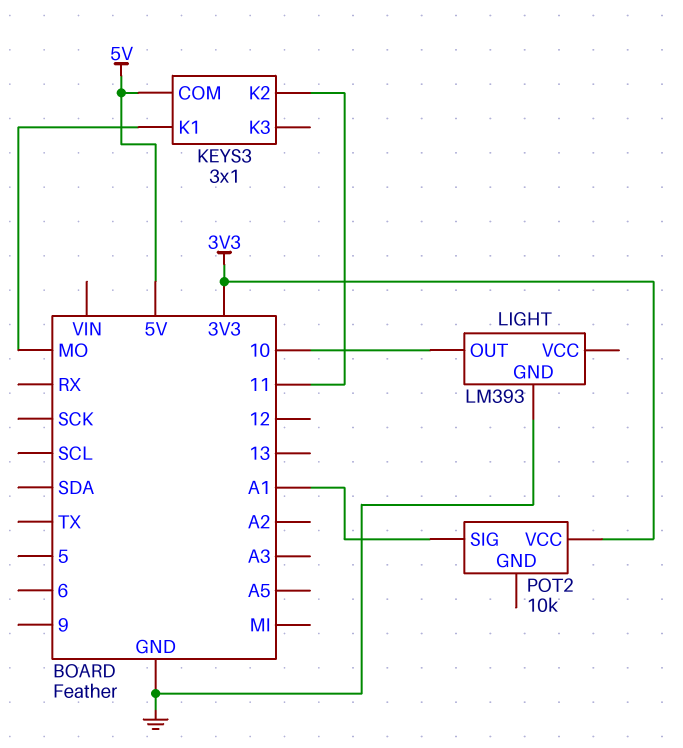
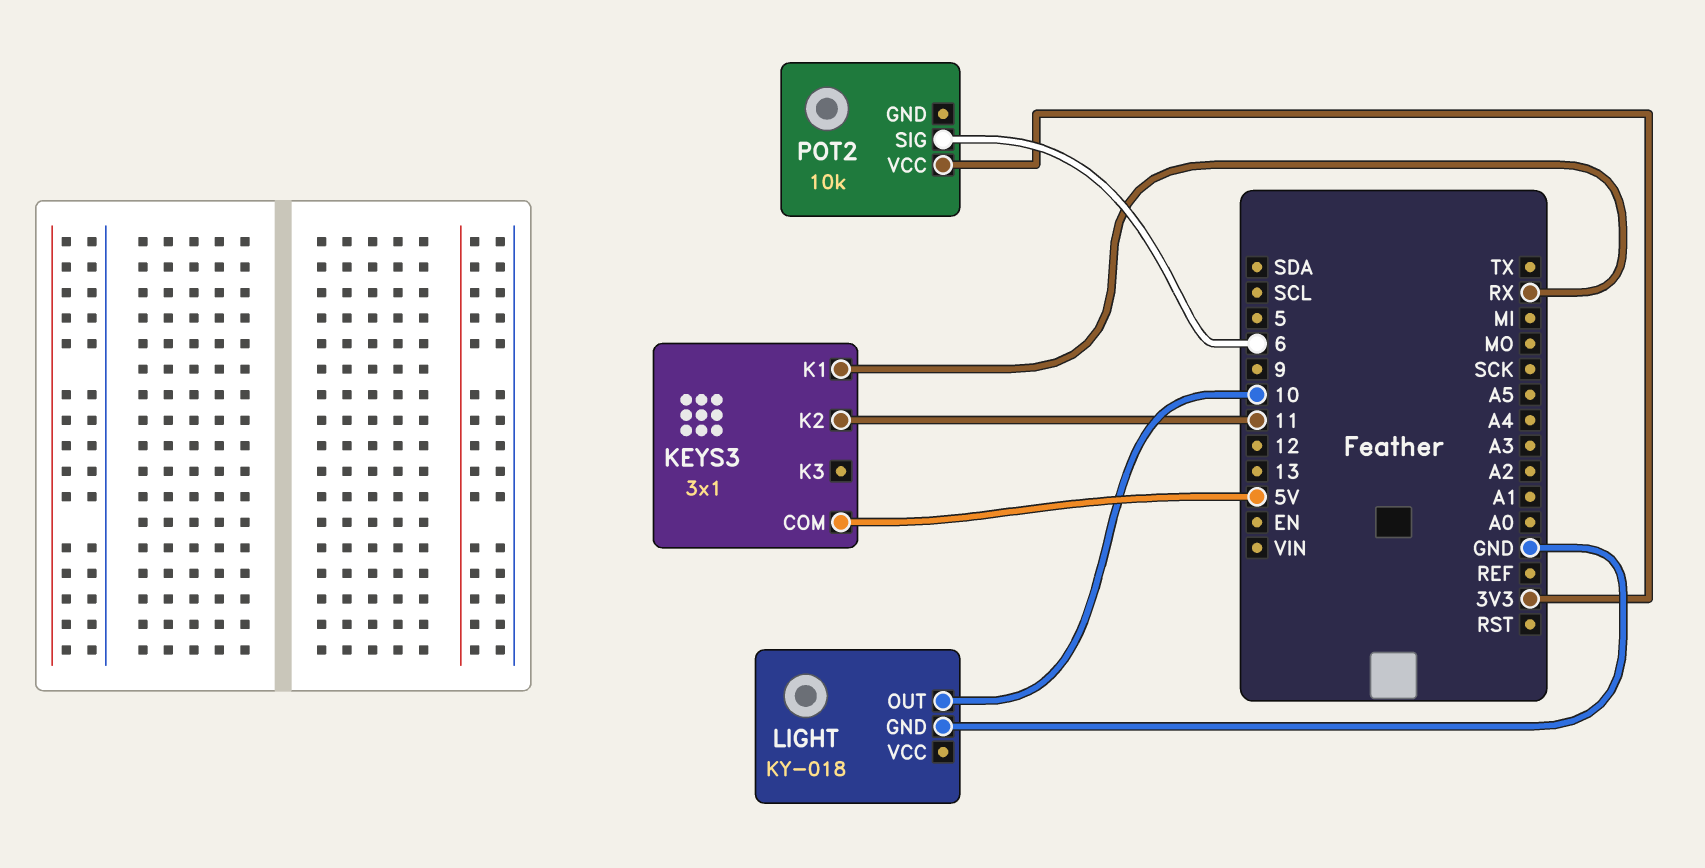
KEYS3 pin K1: MO -> RX
LIGHT: LM393 -> KY-018
POT2 pin SIG: A1 -> 6

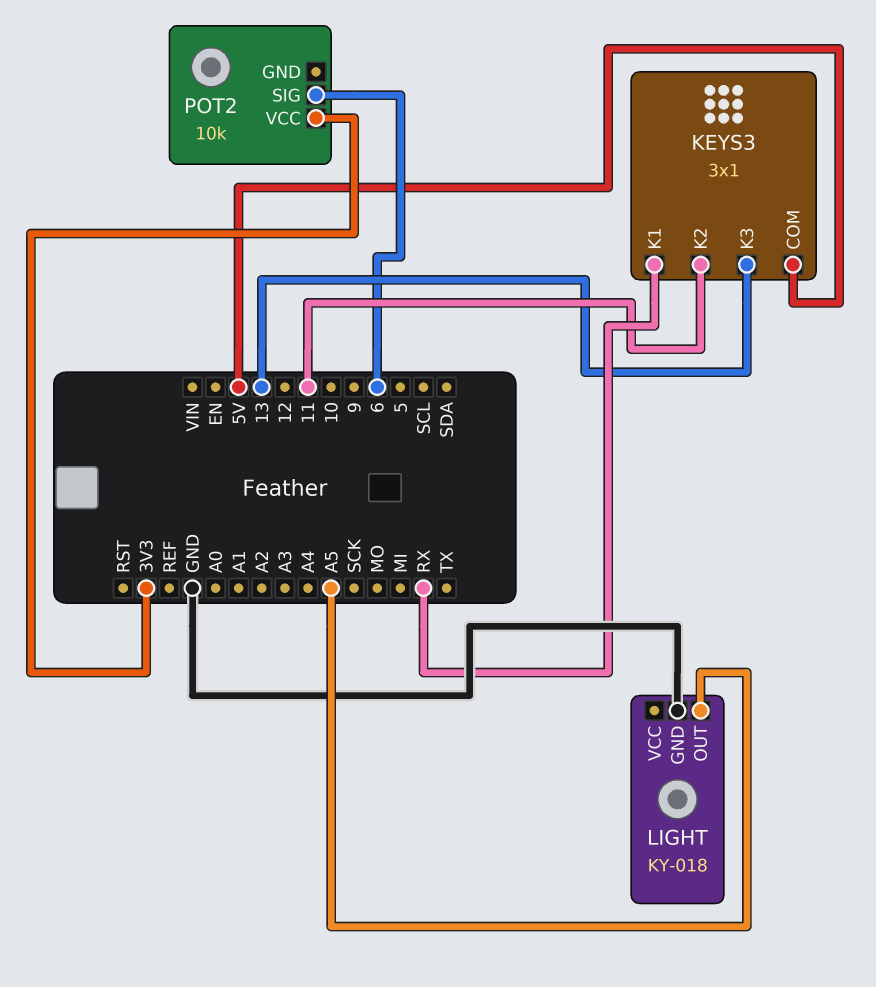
KEYS3 pin K3: none -> 13
LIGHT pin OUT: 10 -> A5

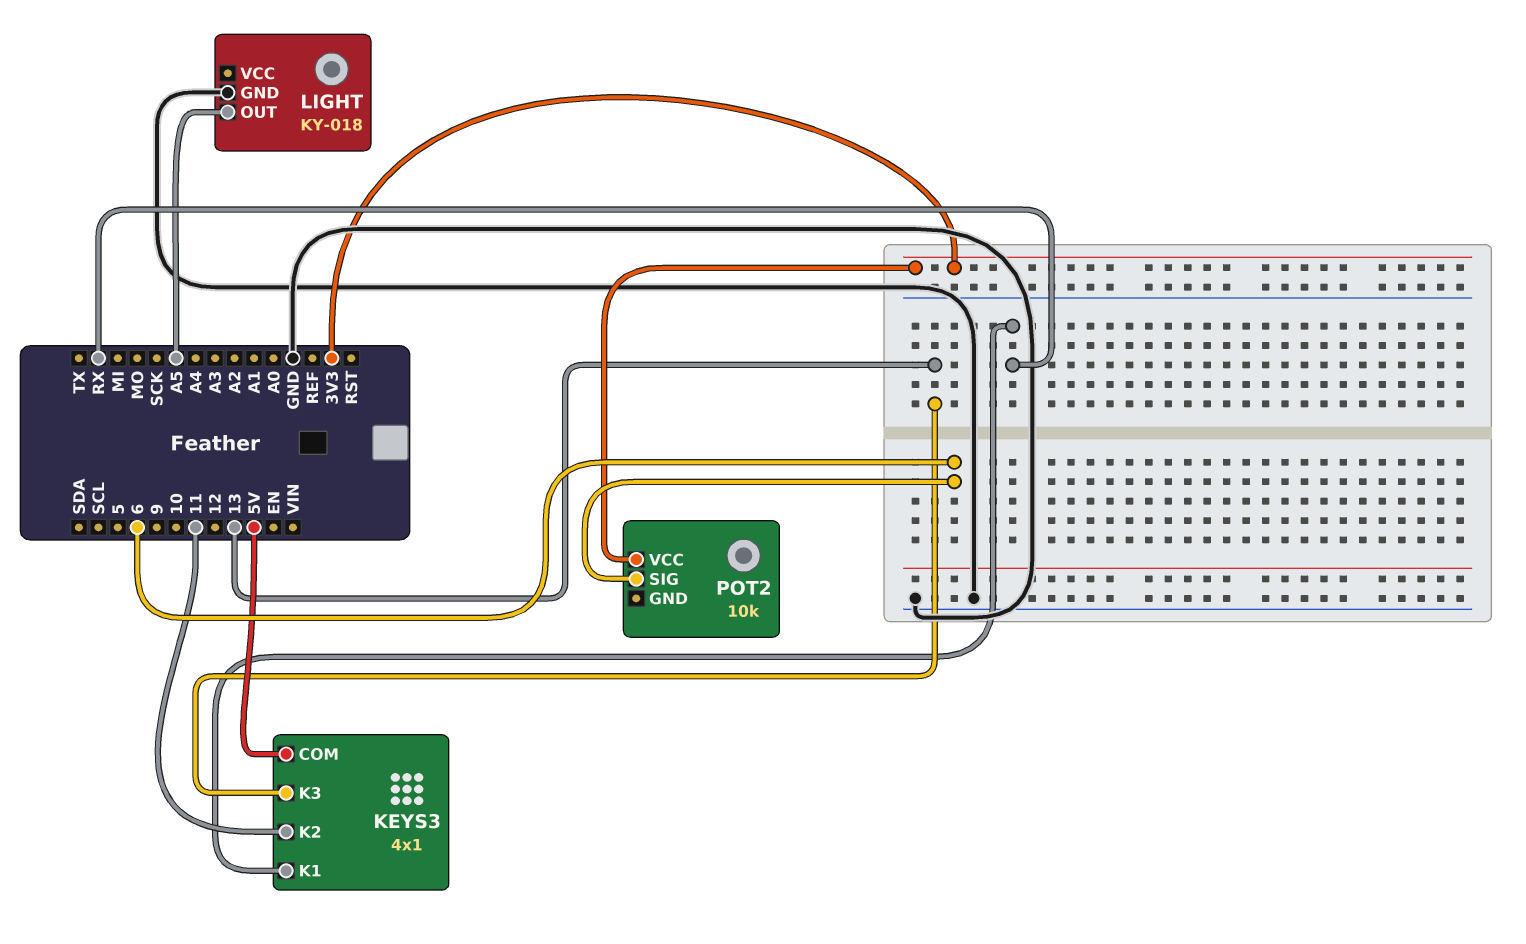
KEYS3: 3x1 -> 4x1

